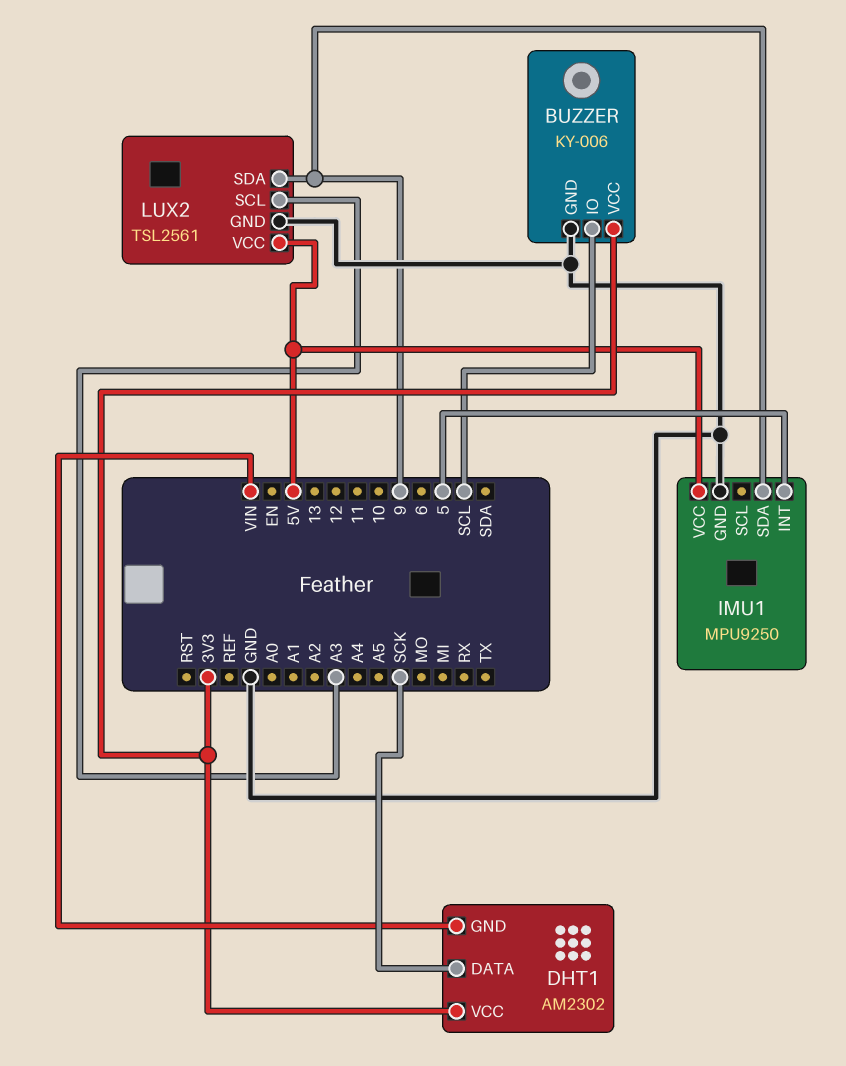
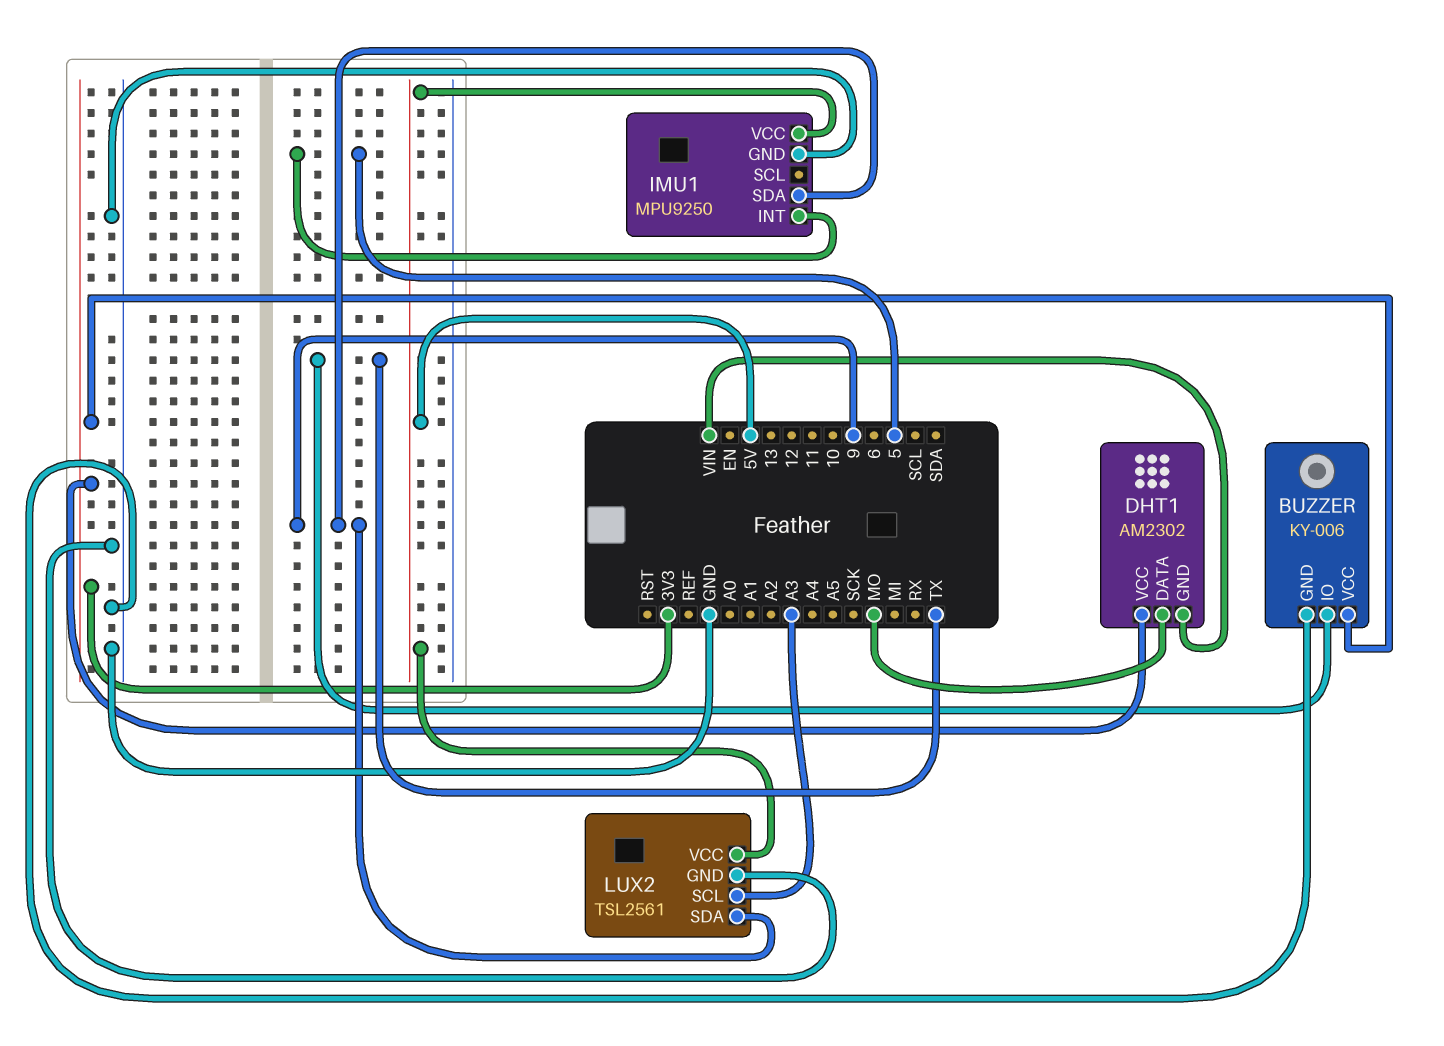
BUZZER pin IO: SCL -> TX
DHT1 pin DATA: SCK -> MO

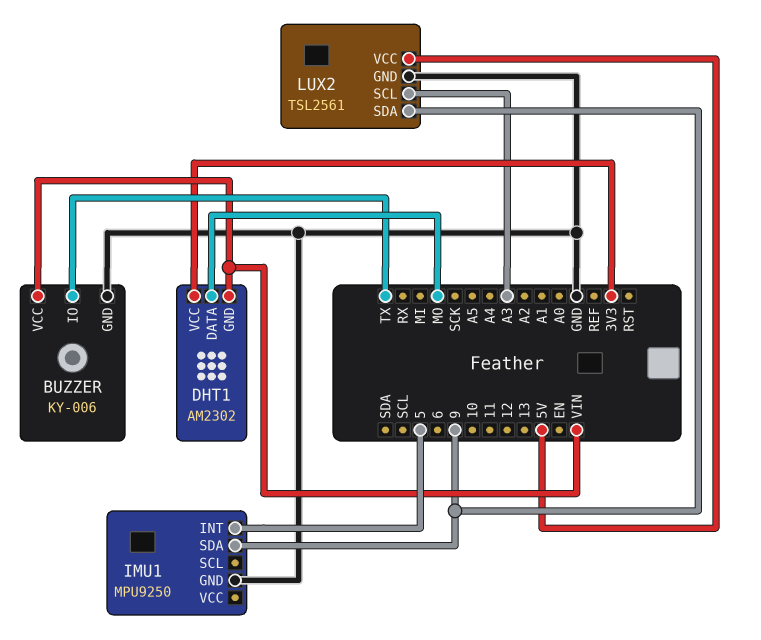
BUZZER pin VCC: 3V3 -> VIN
IMU1 pin VCC: 5V -> none

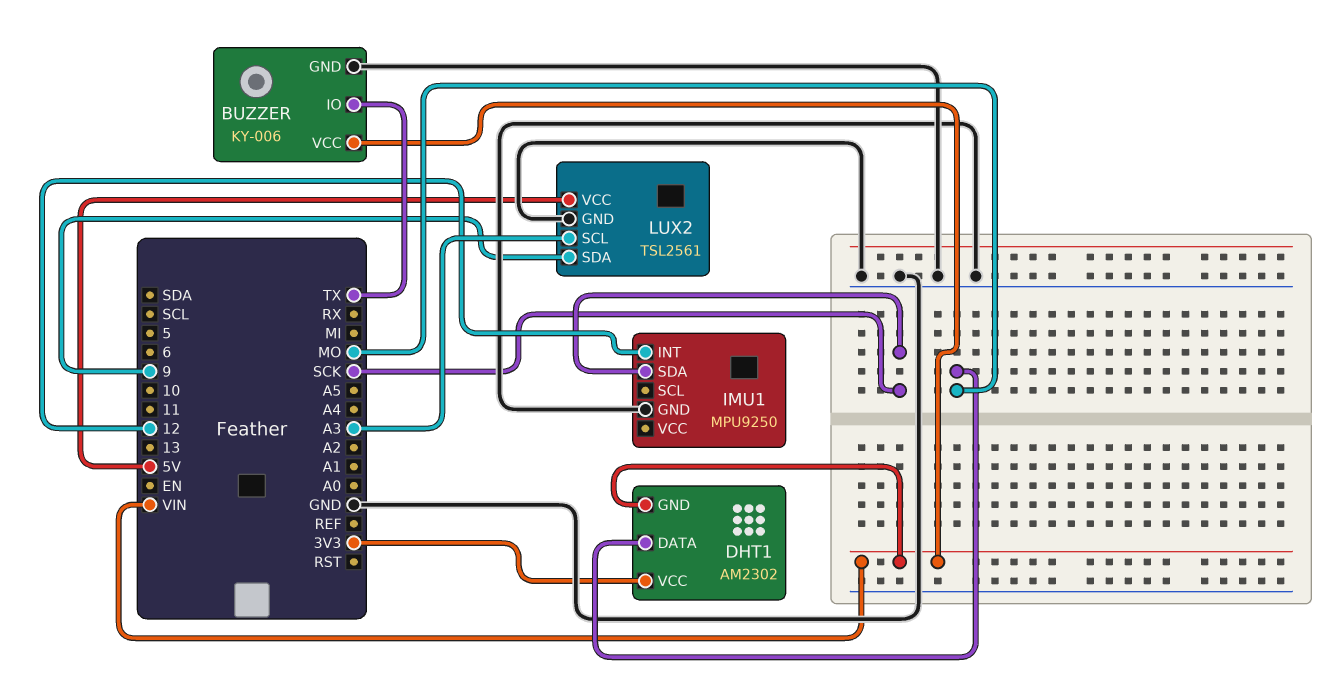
IMU1 pin INT: 5 -> 12
IMU1 pin SDA: 9 -> SCK

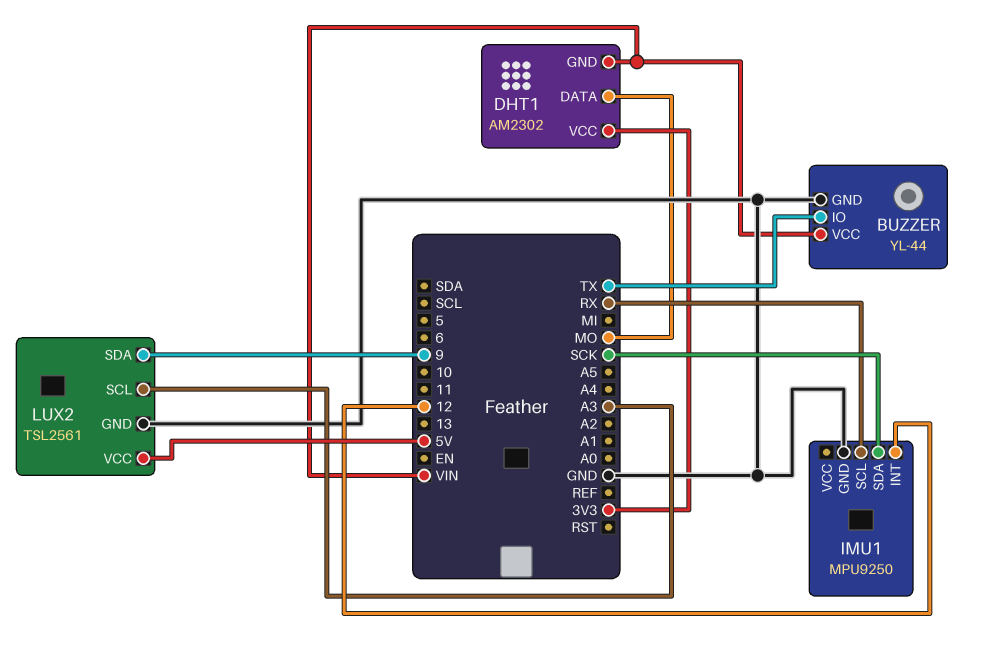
BUZZER: KY-006 -> YL-44
IMU1 pin SCL: none -> RX

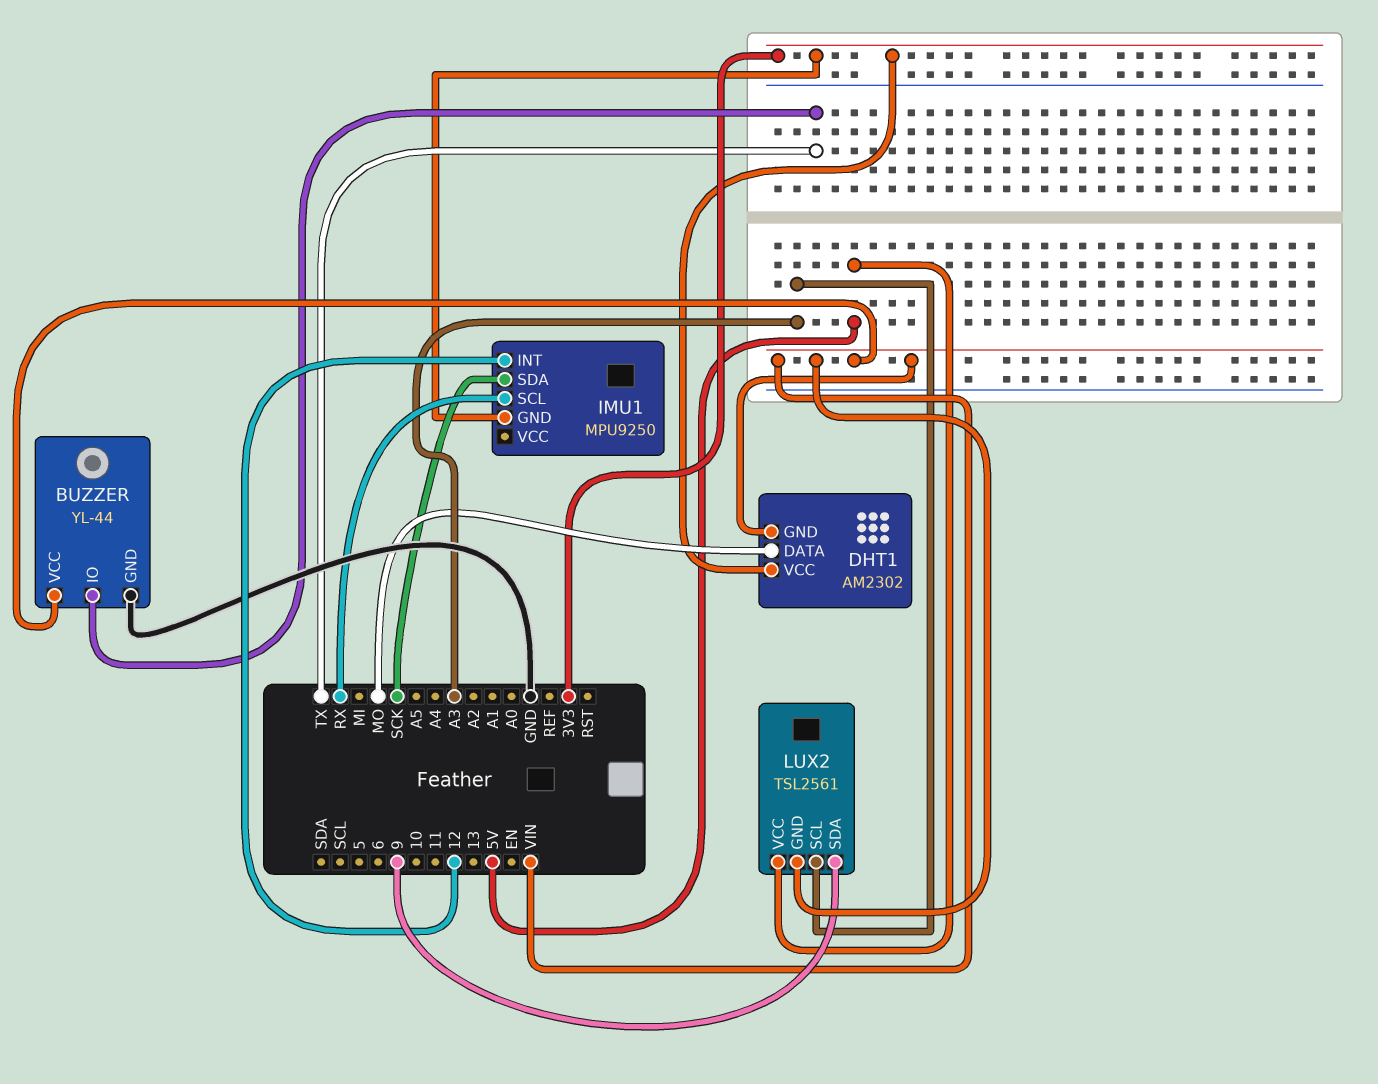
IMU1 pin GND: GND -> 3V3
LUX2 pin GND: GND -> VIN

